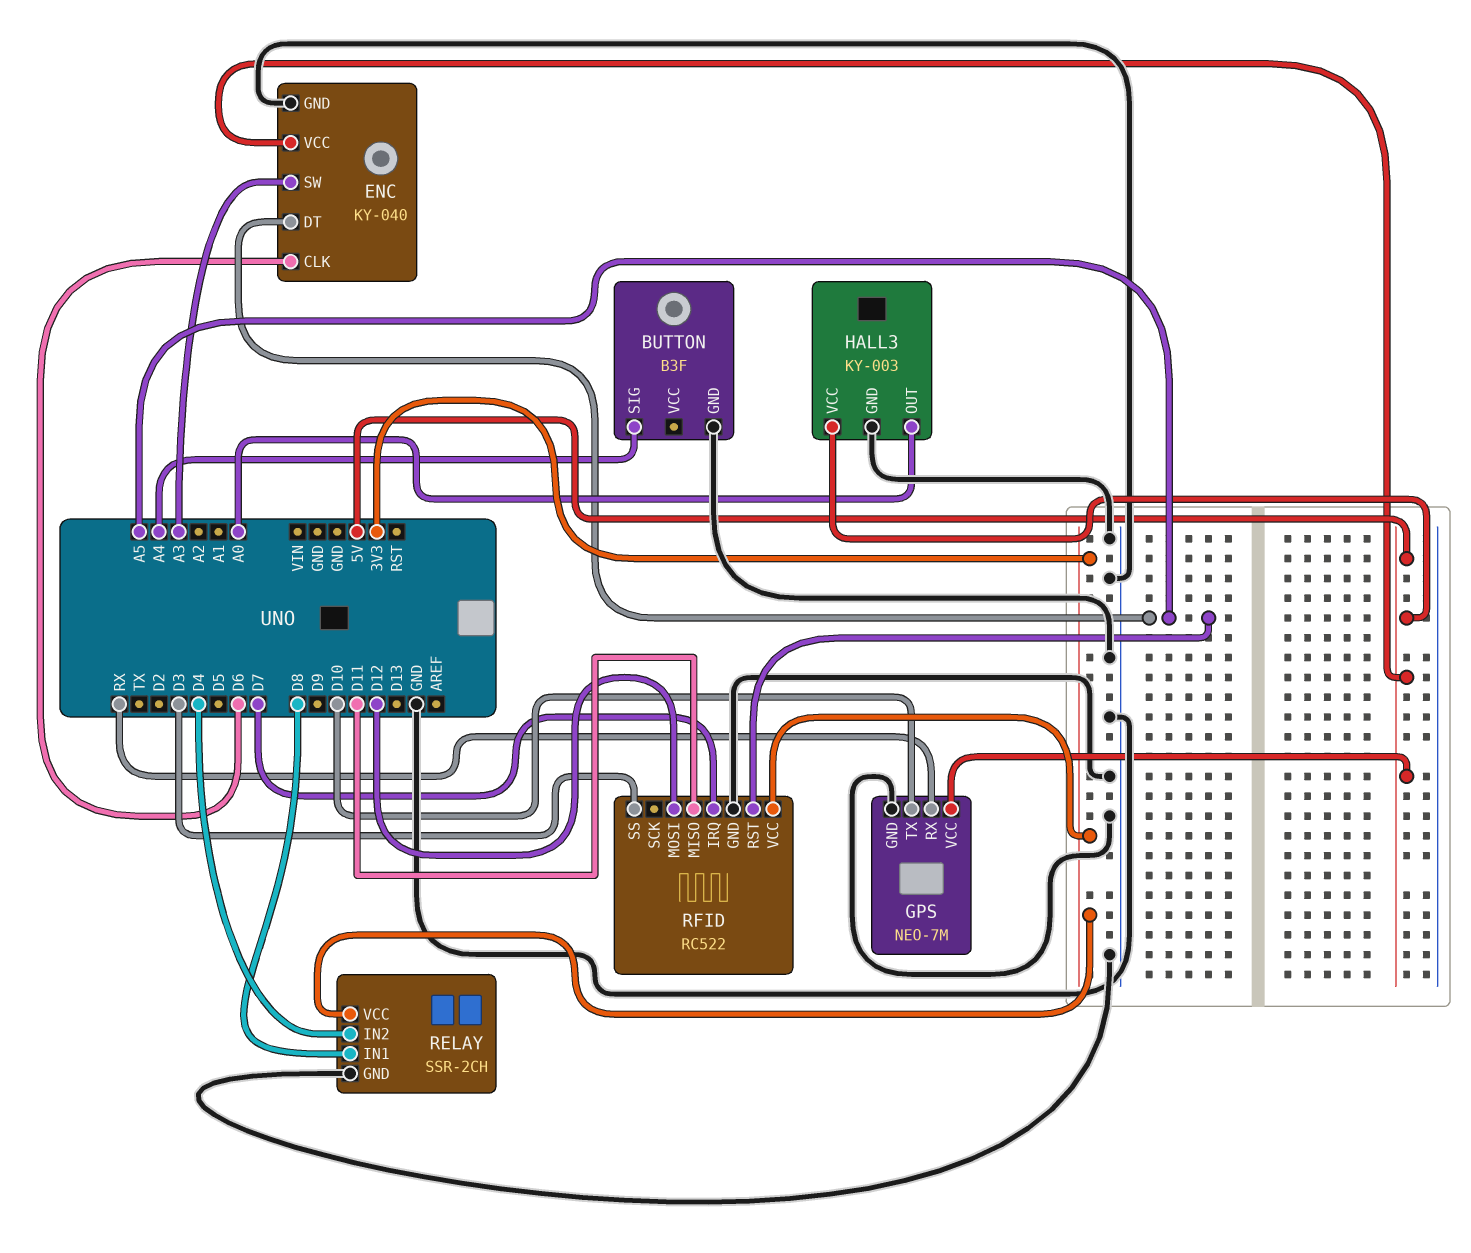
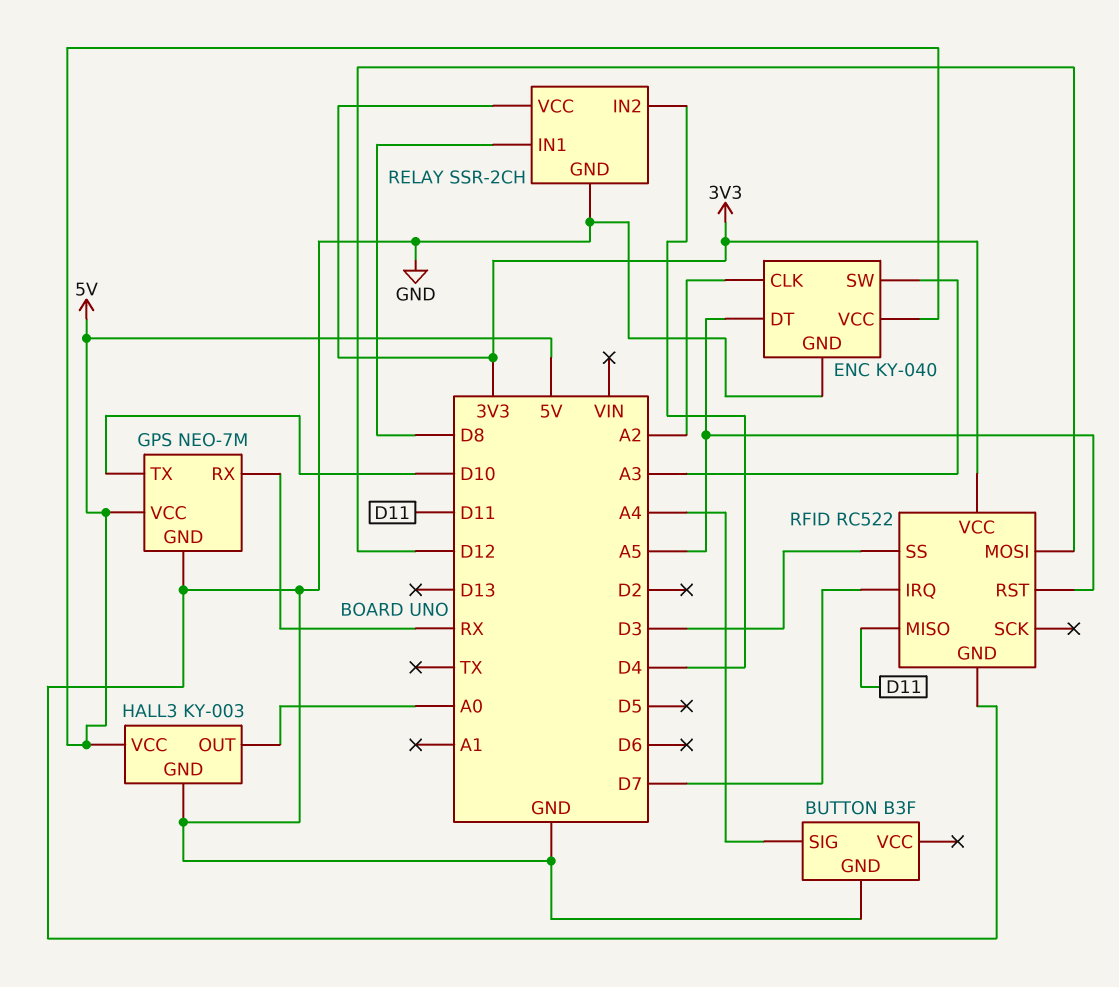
ENC pin CLK: D6 -> A2

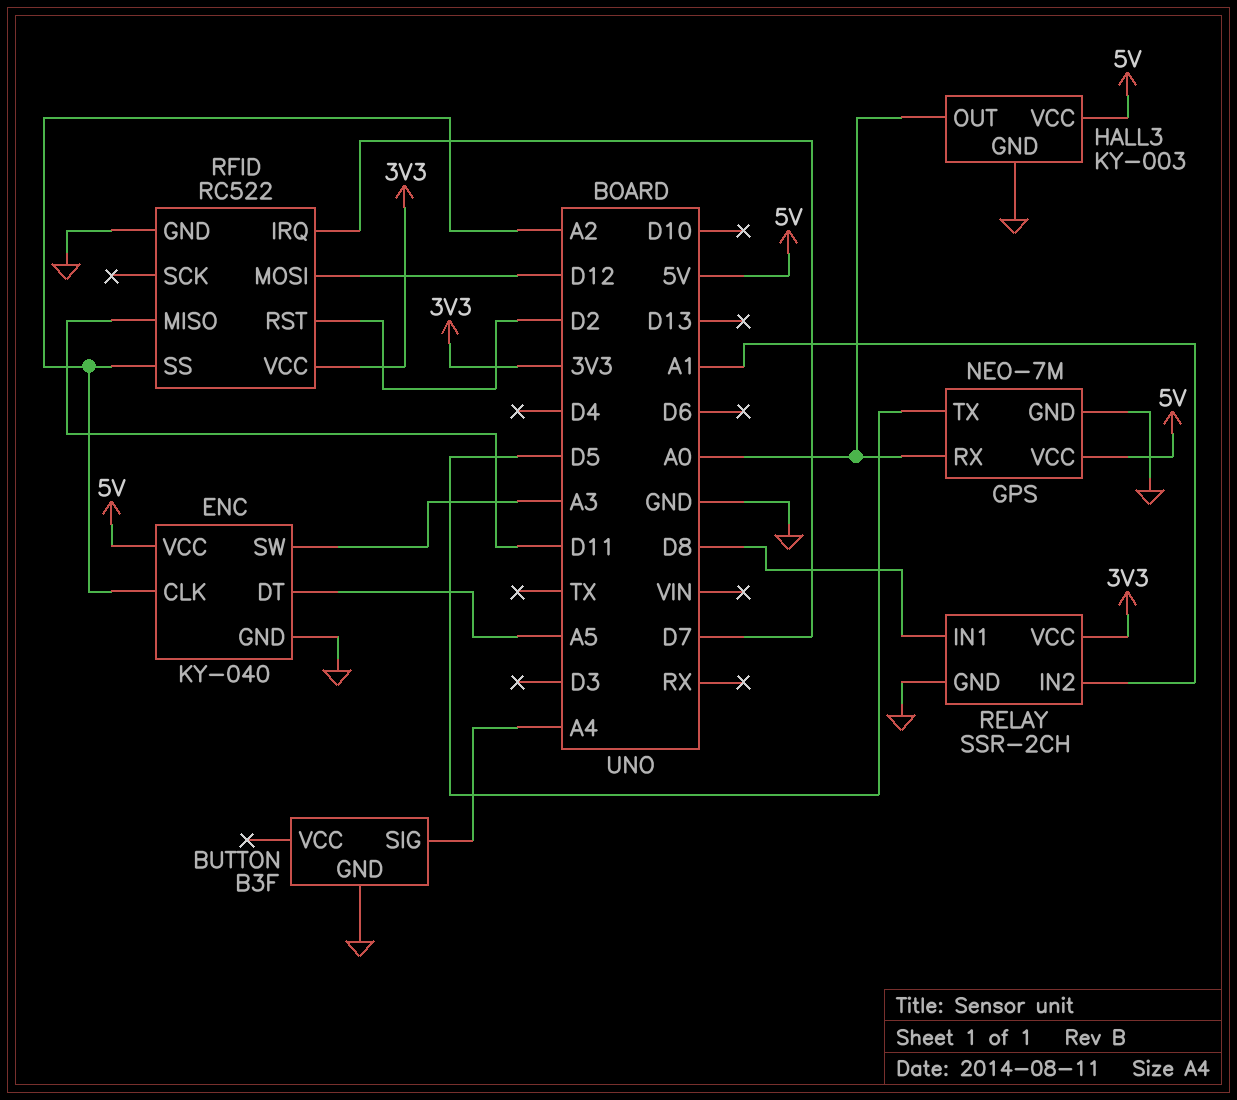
GPS pin RX: RX -> A0
GPS pin TX: D10 -> D5
RELAY pin IN2: D4 -> A1
RFID pin RST: A5 -> D2
RFID pin SS: D3 -> A2

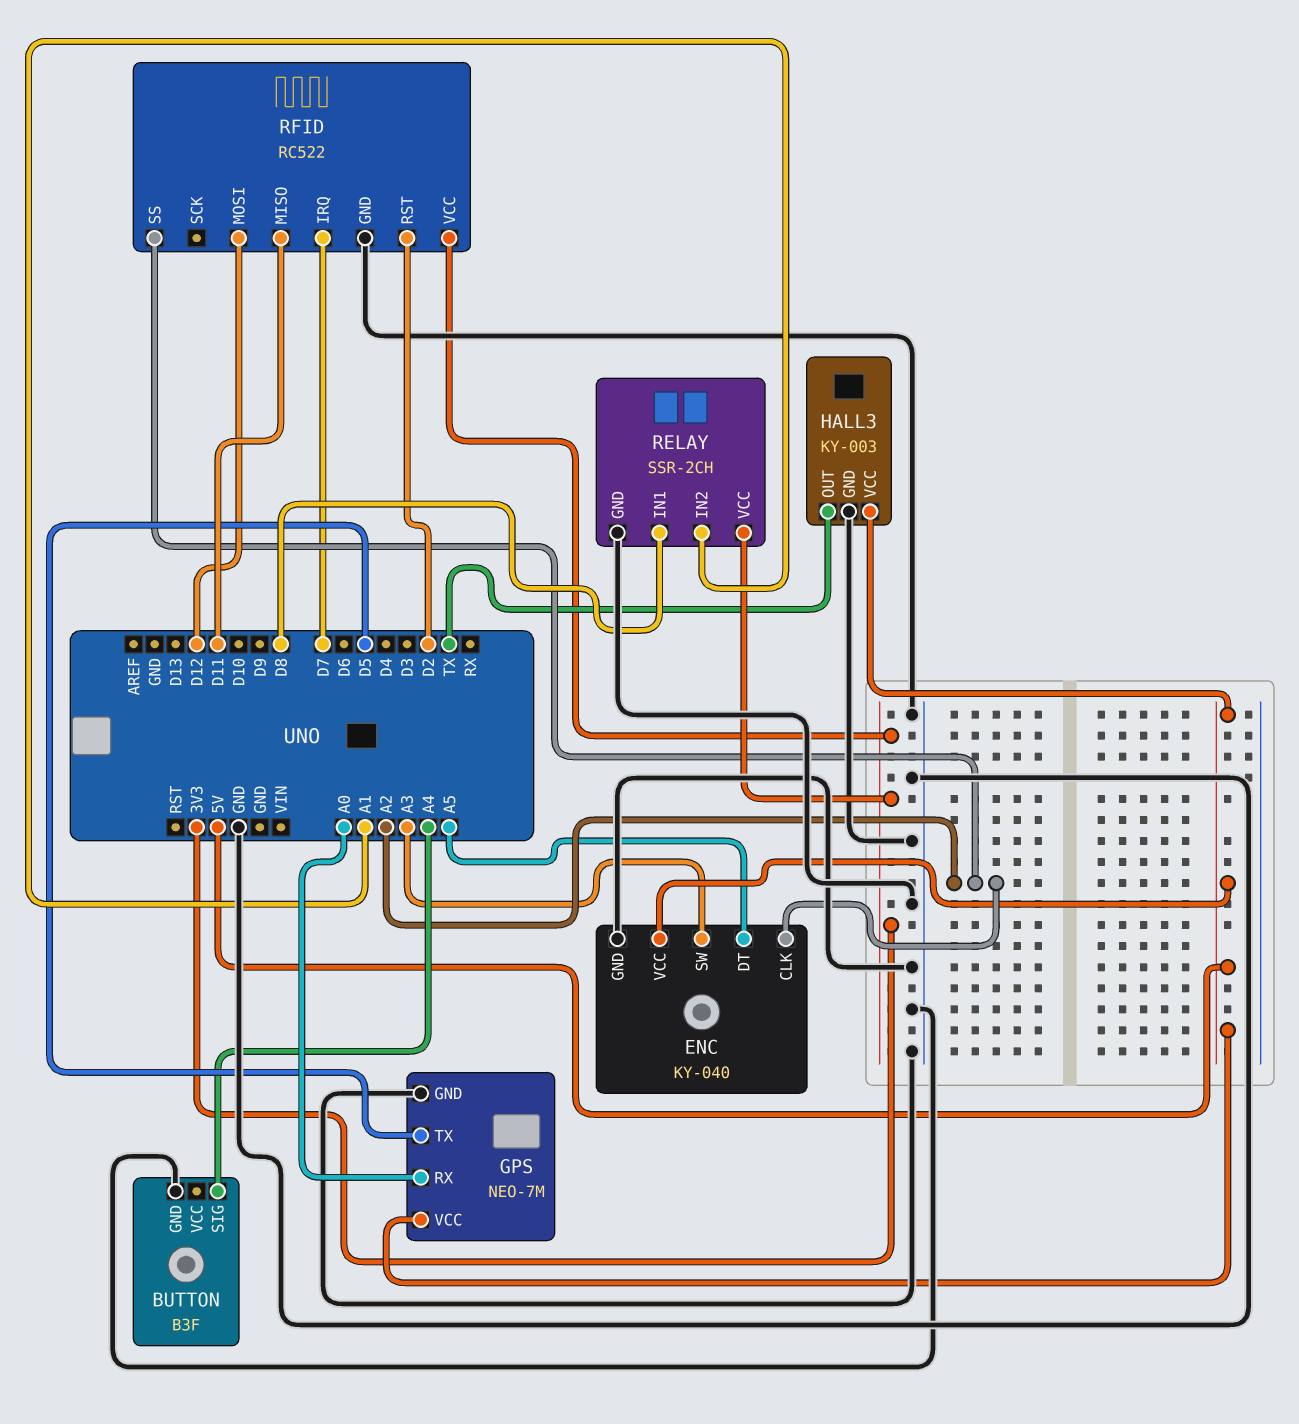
HALL3 pin OUT: A0 -> TX

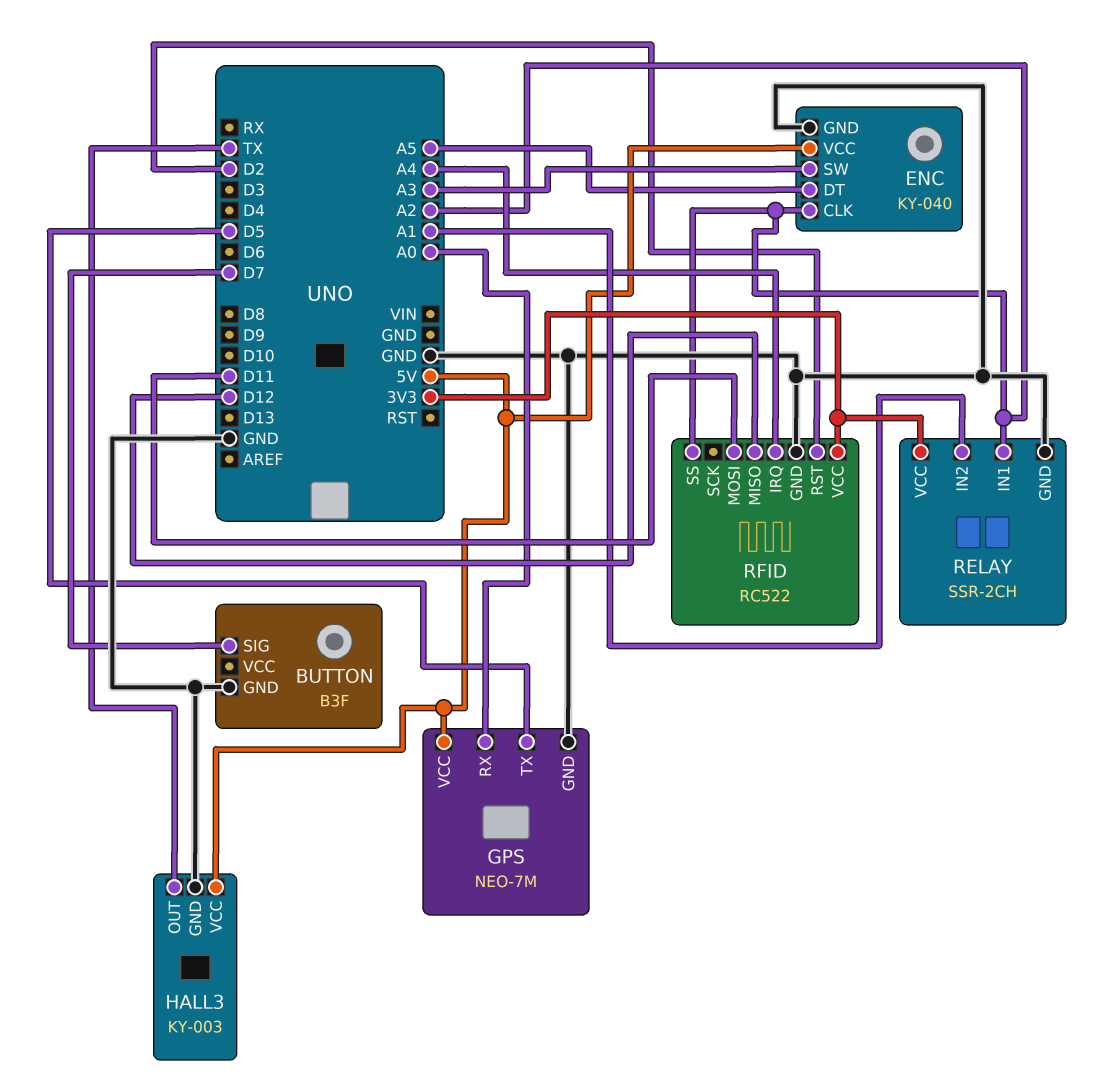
BUTTON pin SIG: A4 -> D7
RELAY pin IN1: D8 -> A2
RFID pin IRQ: D7 -> A4
RFID pin MISO: D11 -> D12
RFID pin MOSI: D12 -> D11

